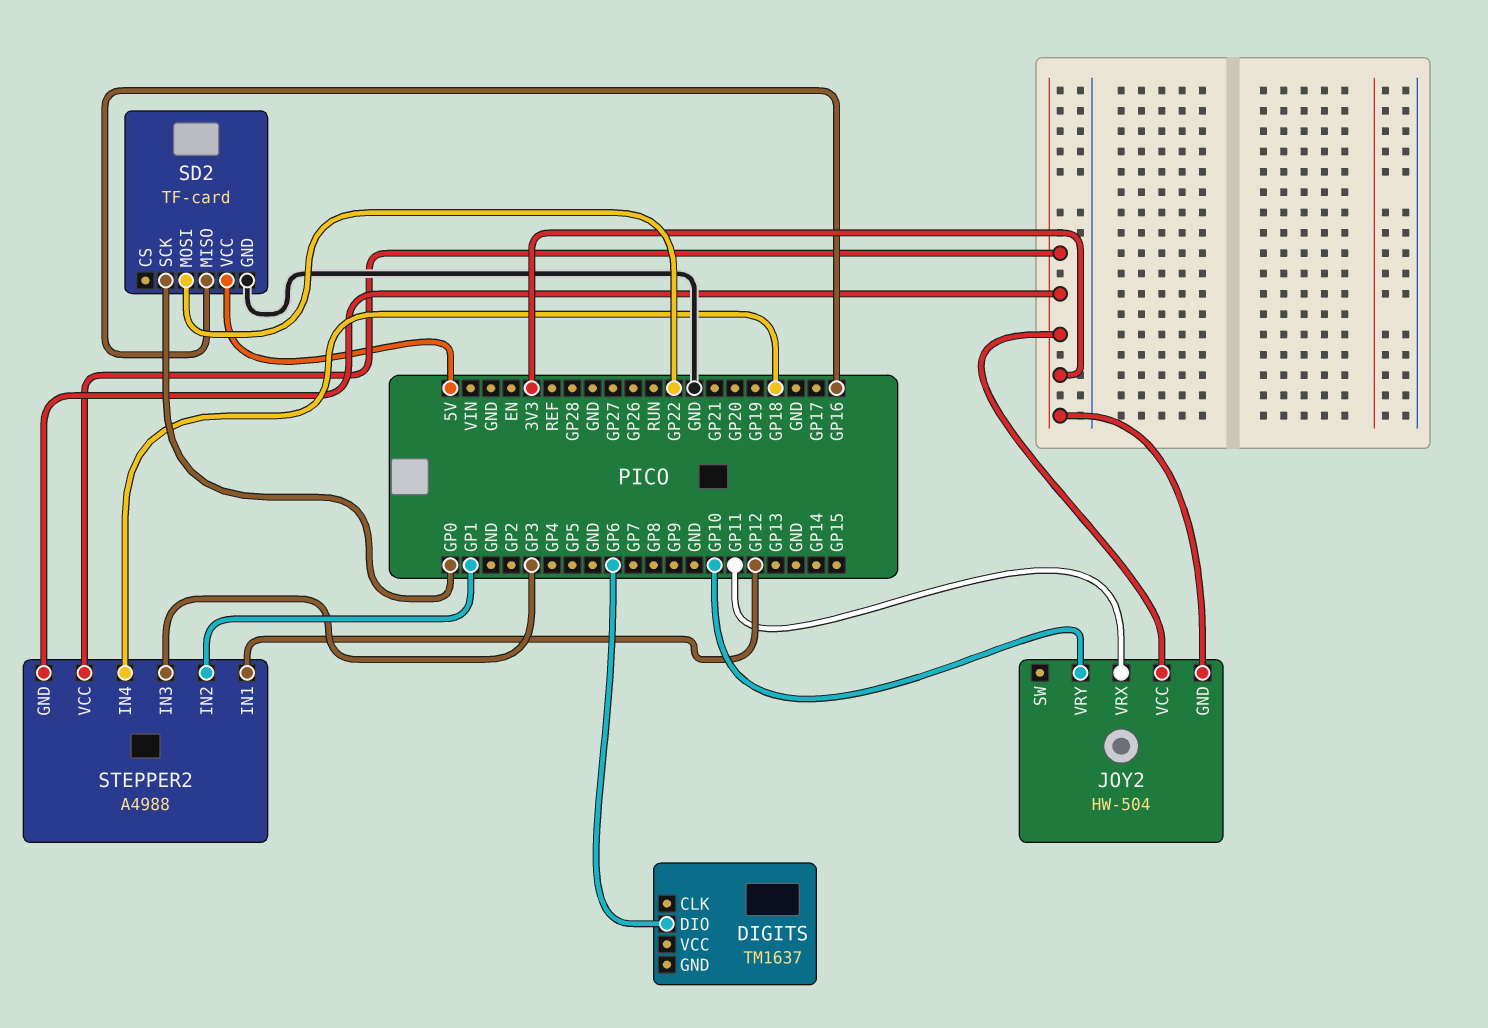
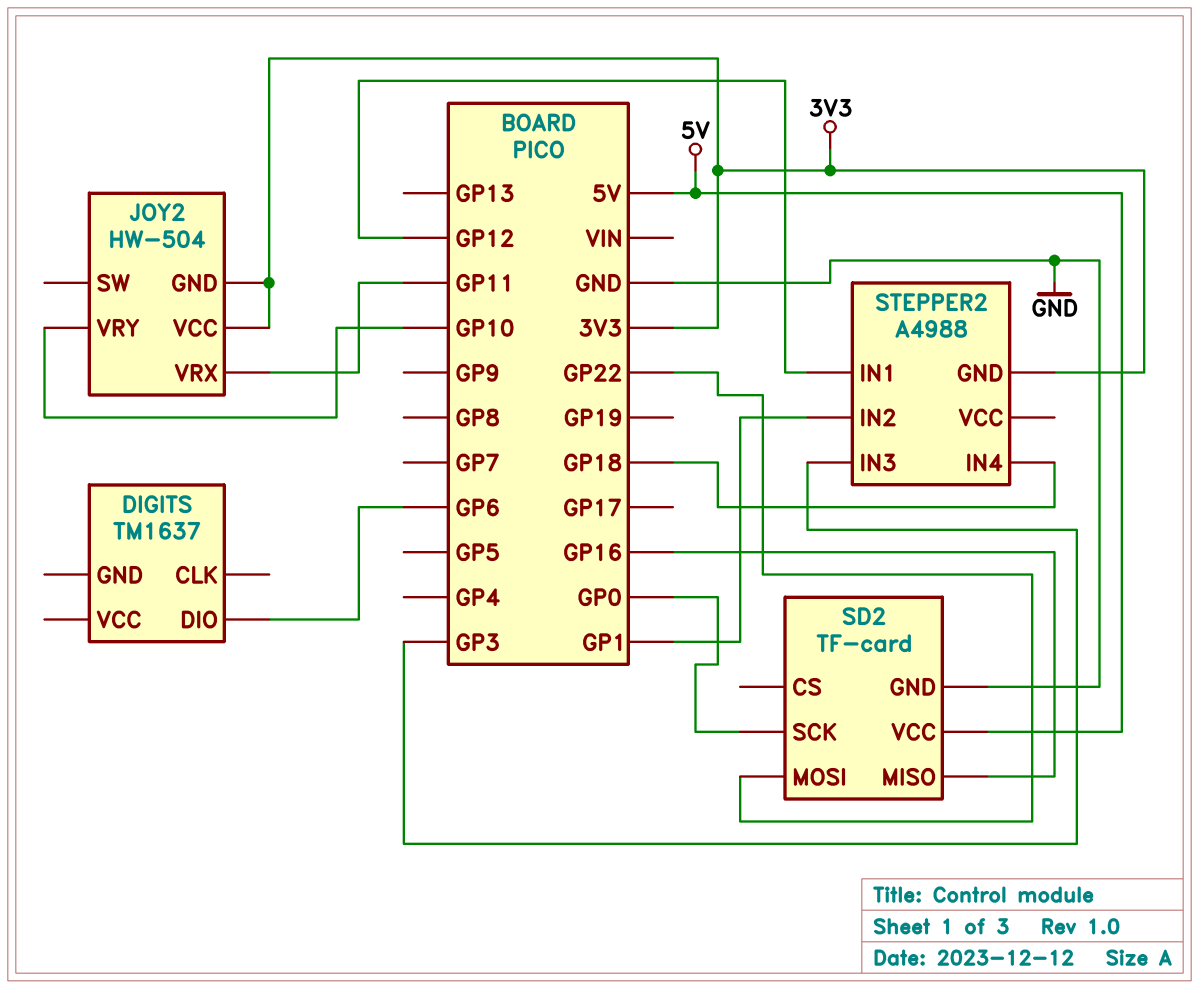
STEPPER2 pin VCC: 3V3 -> none

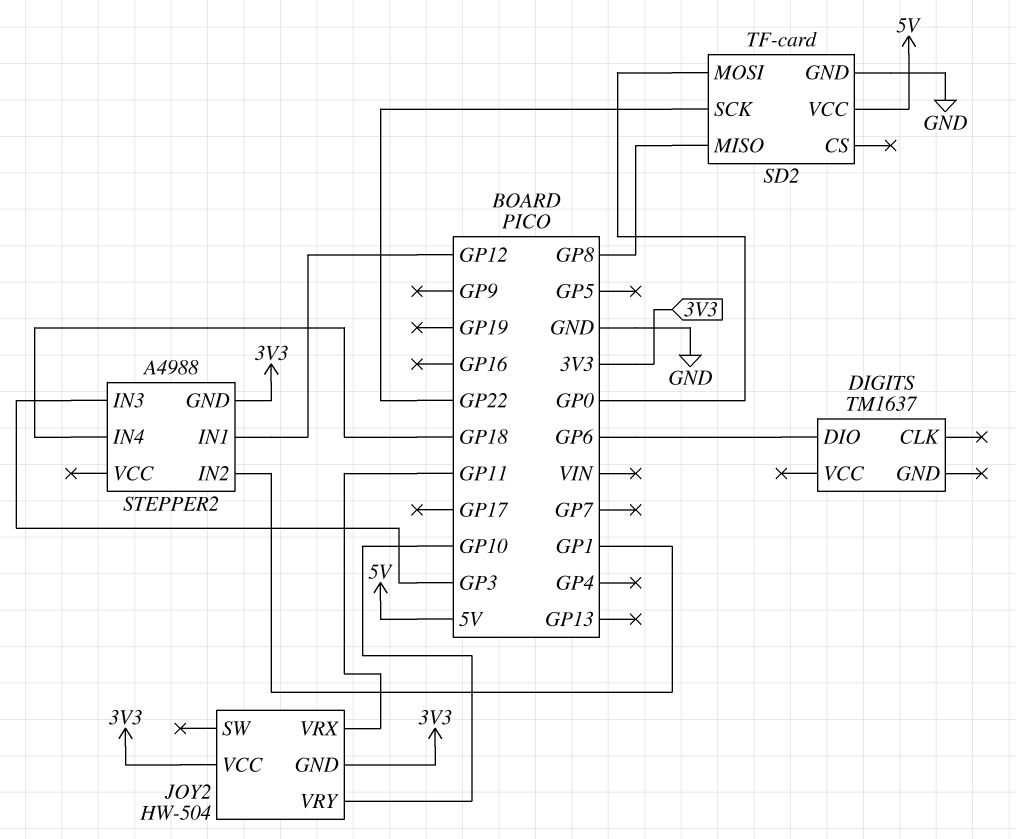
SD2 pin MISO: GP16 -> GP8
SD2 pin MOSI: GP22 -> GP0
SD2 pin SCK: GP0 -> GP22

